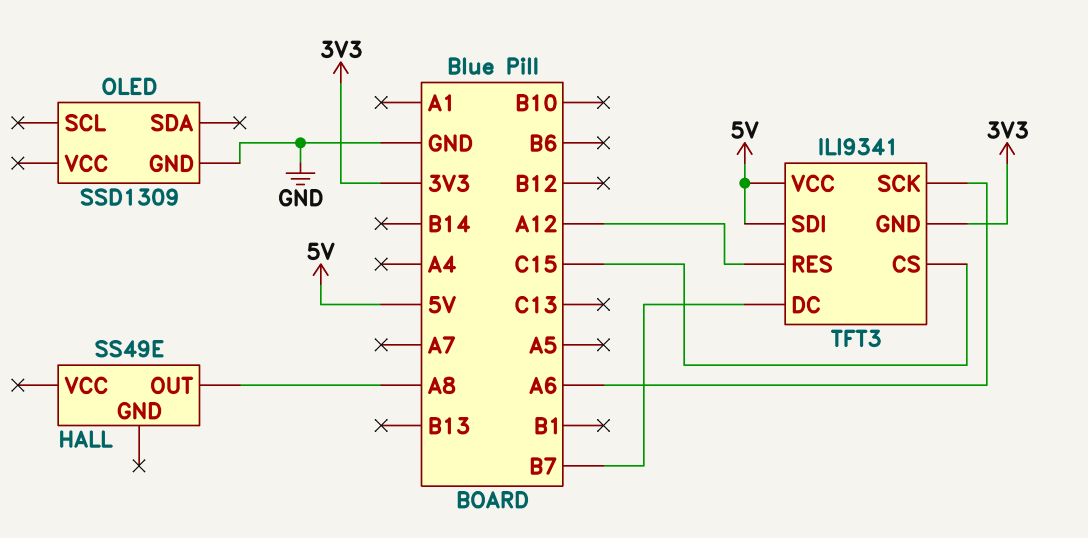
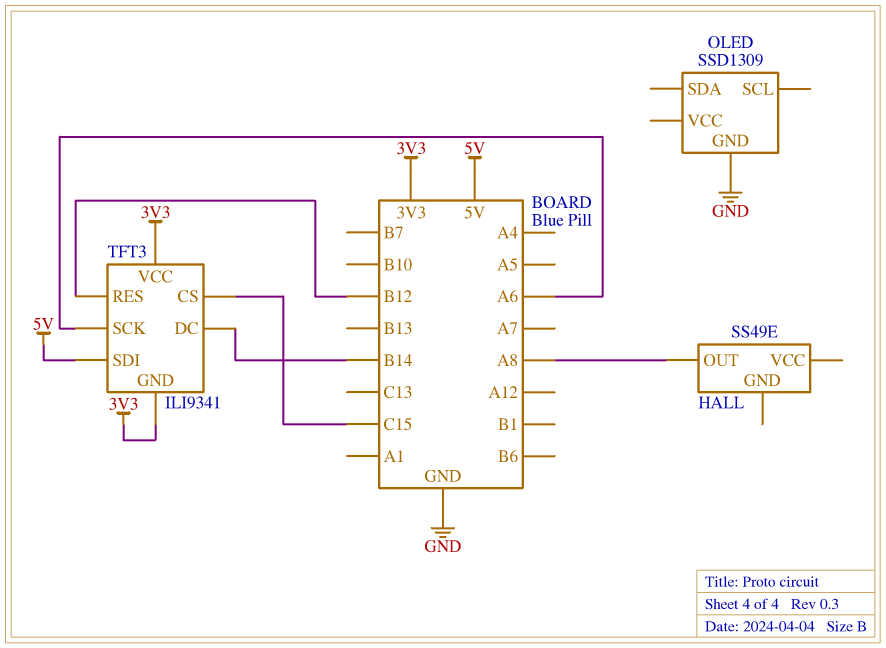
TFT3 pin DC: B7 -> B14
TFT3 pin RES: A12 -> B12
TFT3 pin VCC: 5V -> 3V3

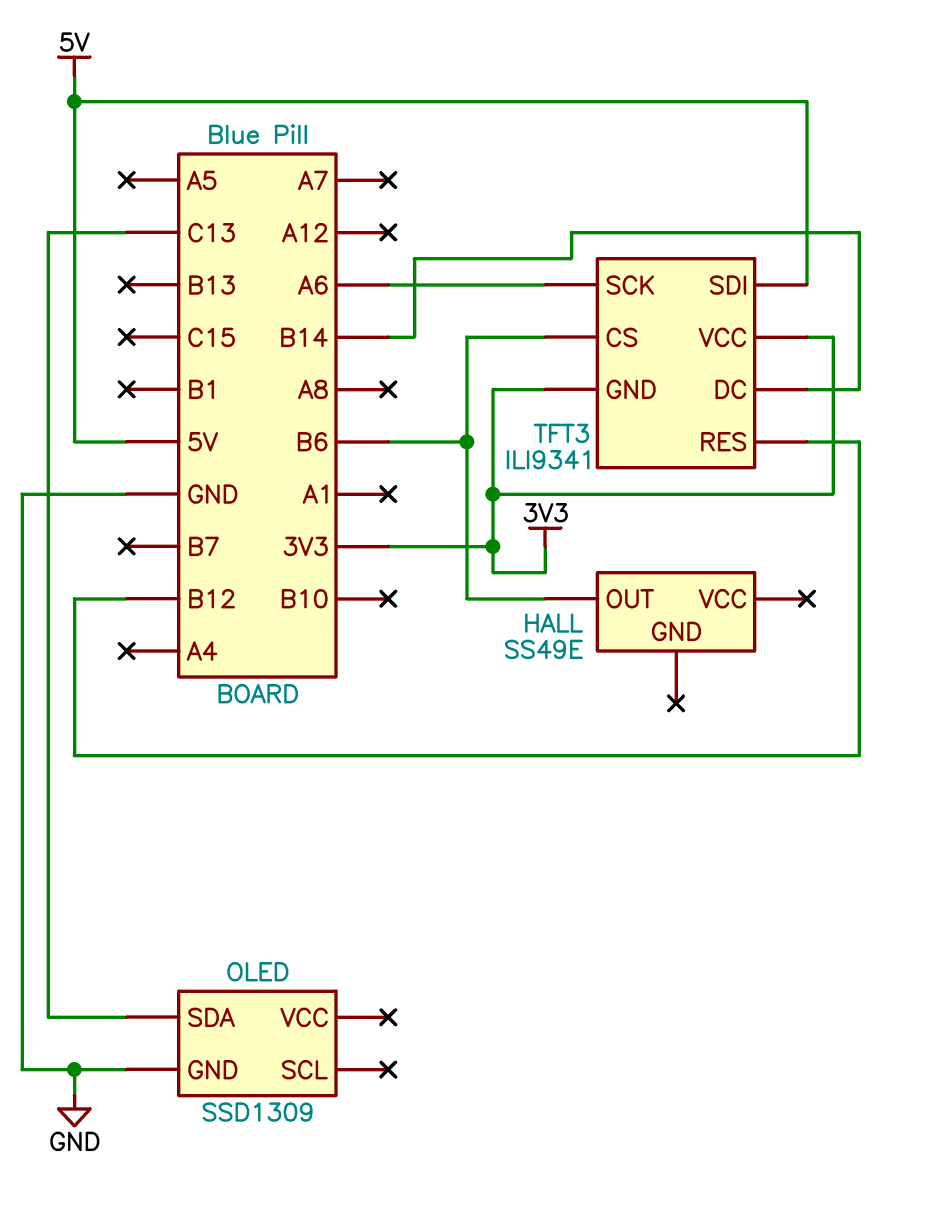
HALL pin OUT: A8 -> B6
OLED pin SDA: none -> C13
TFT3 pin CS: C15 -> B6

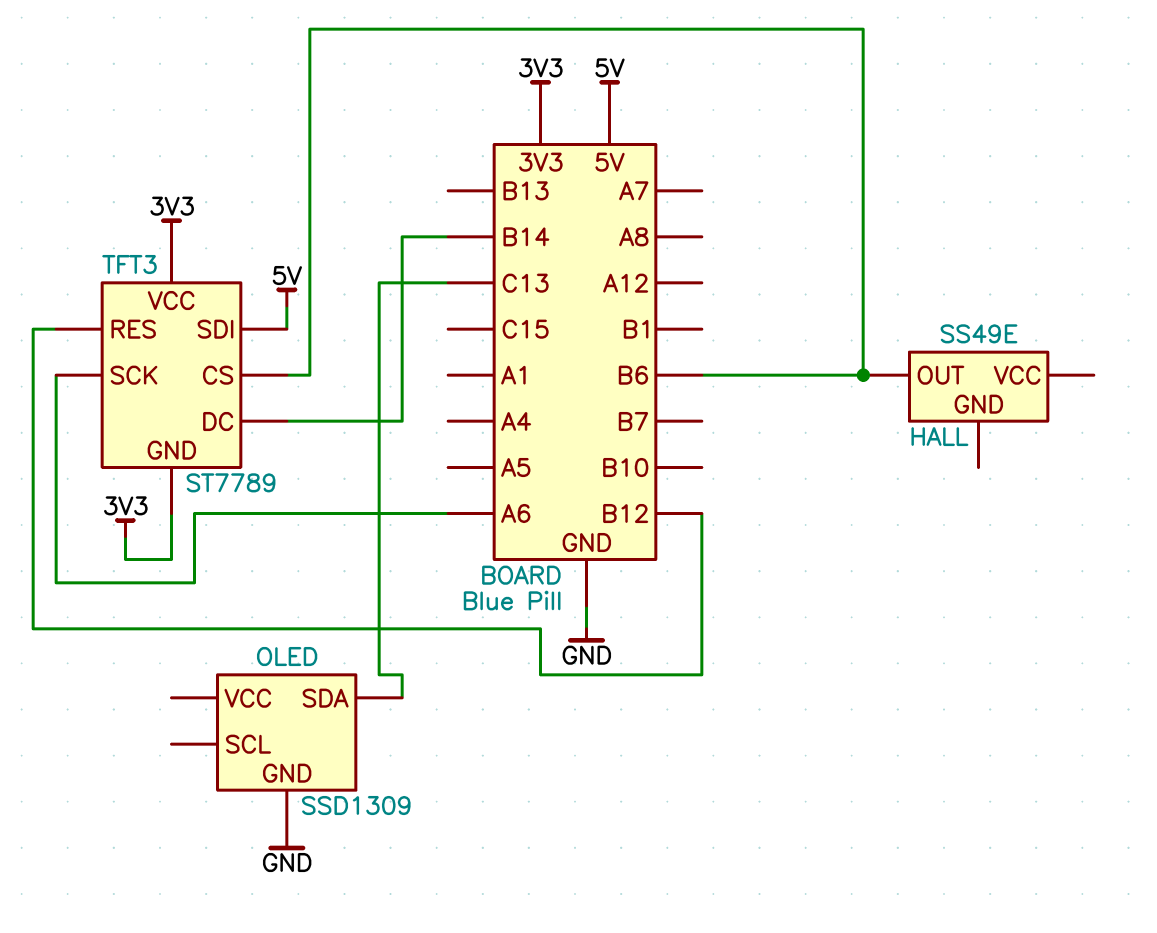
TFT3: ILI9341 -> ST7789

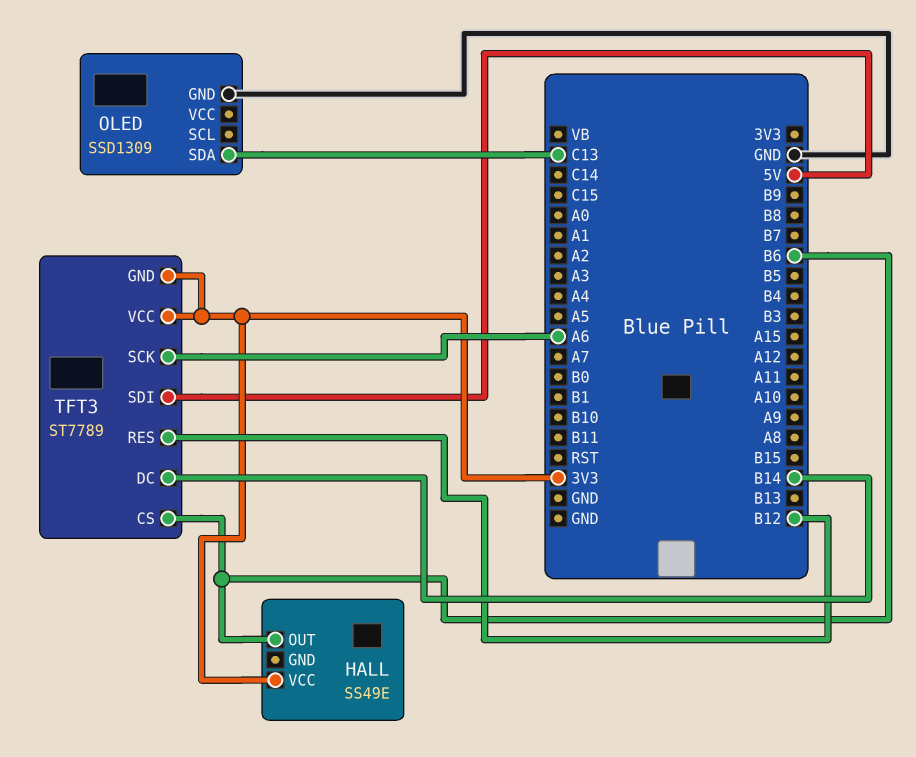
HALL pin VCC: none -> 3V3

